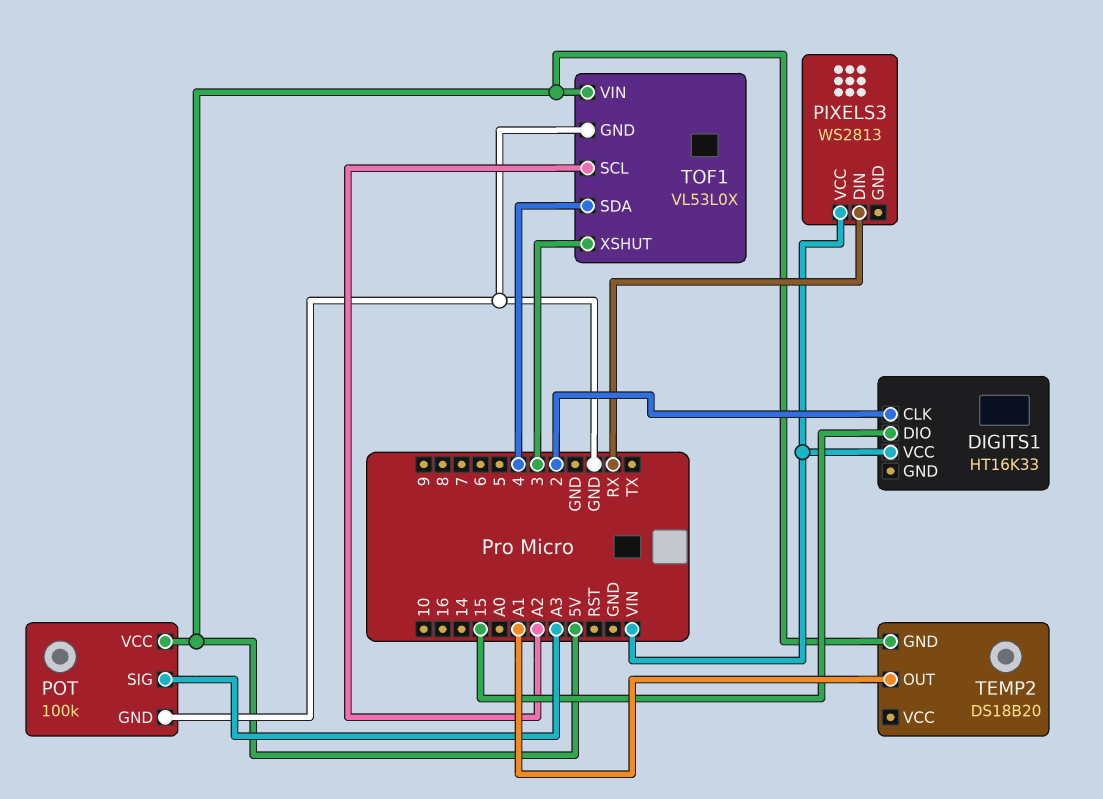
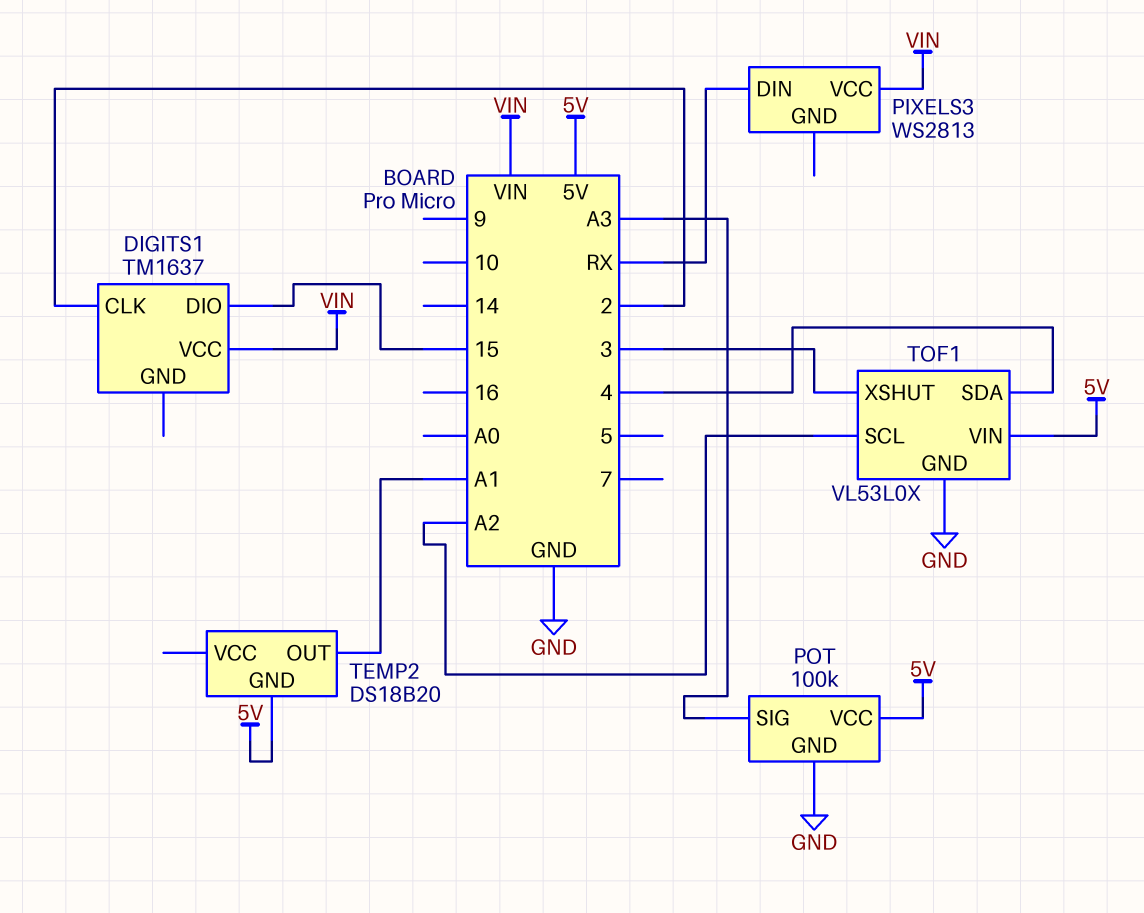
DIGITS1: HT16K33 -> TM1637

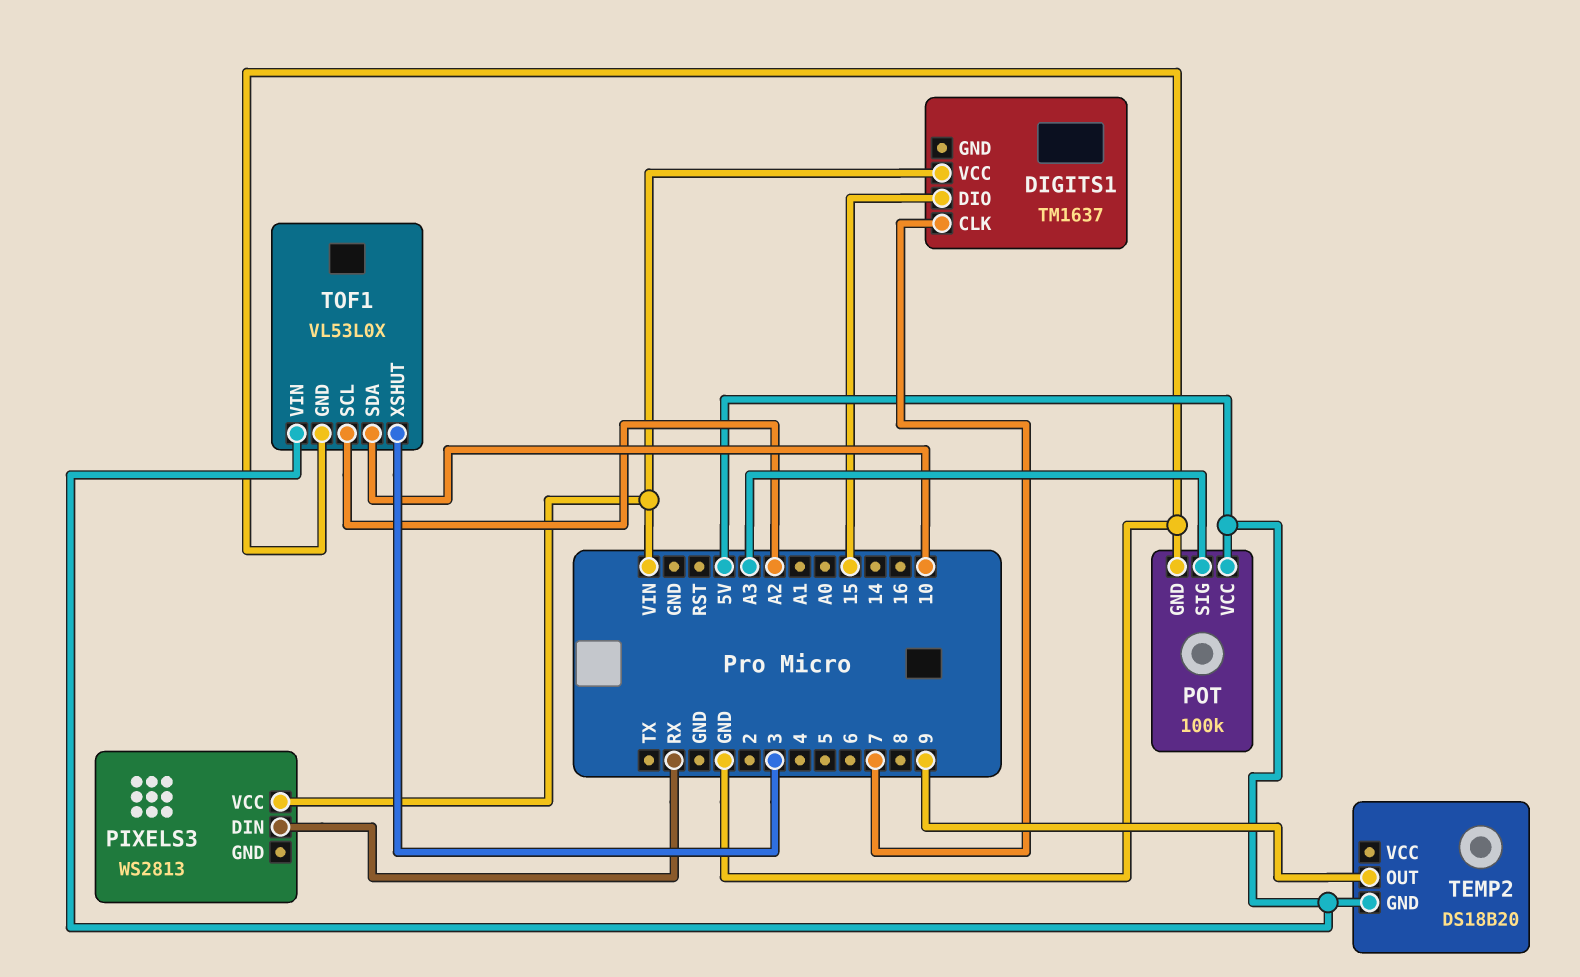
DIGITS1 pin CLK: 2 -> 7
TEMP2 pin OUT: A1 -> 9
TOF1 pin SDA: 4 -> 10

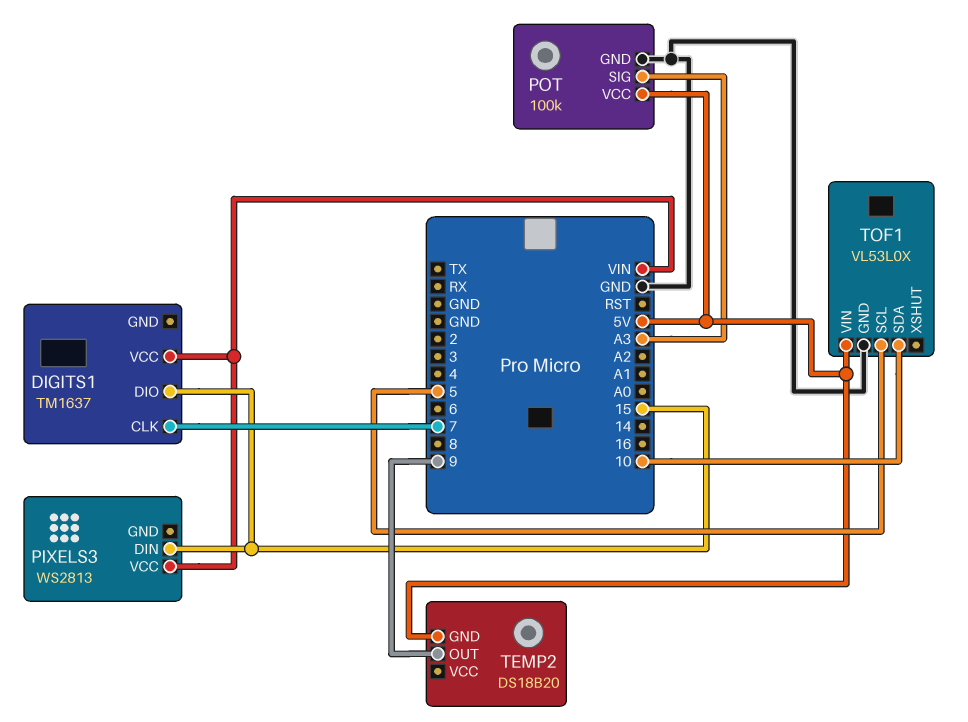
PIXELS3 pin DIN: RX -> 15
TOF1 pin SCL: A2 -> 5
TOF1 pin XSHUT: 3 -> none

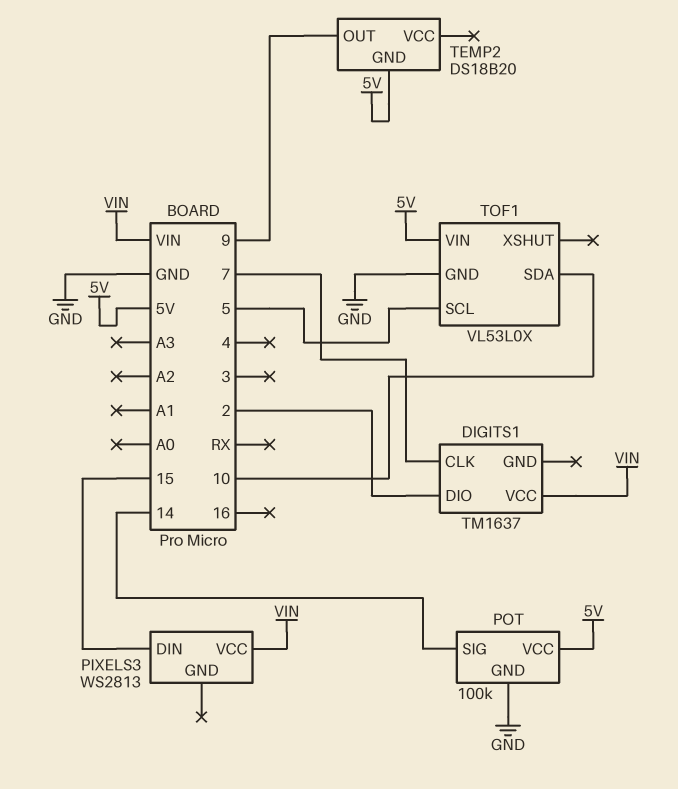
DIGITS1 pin DIO: 15 -> 2
POT pin SIG: A3 -> 14

